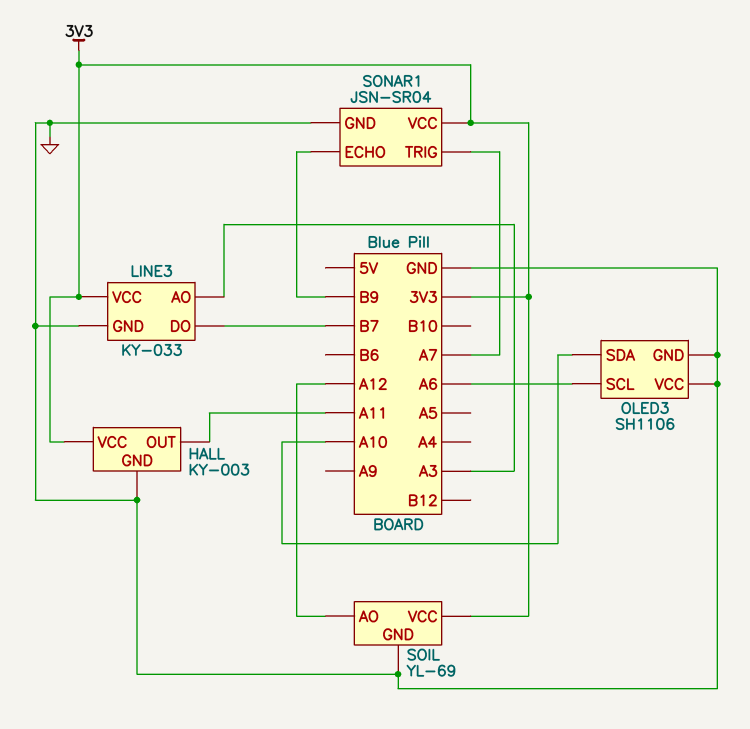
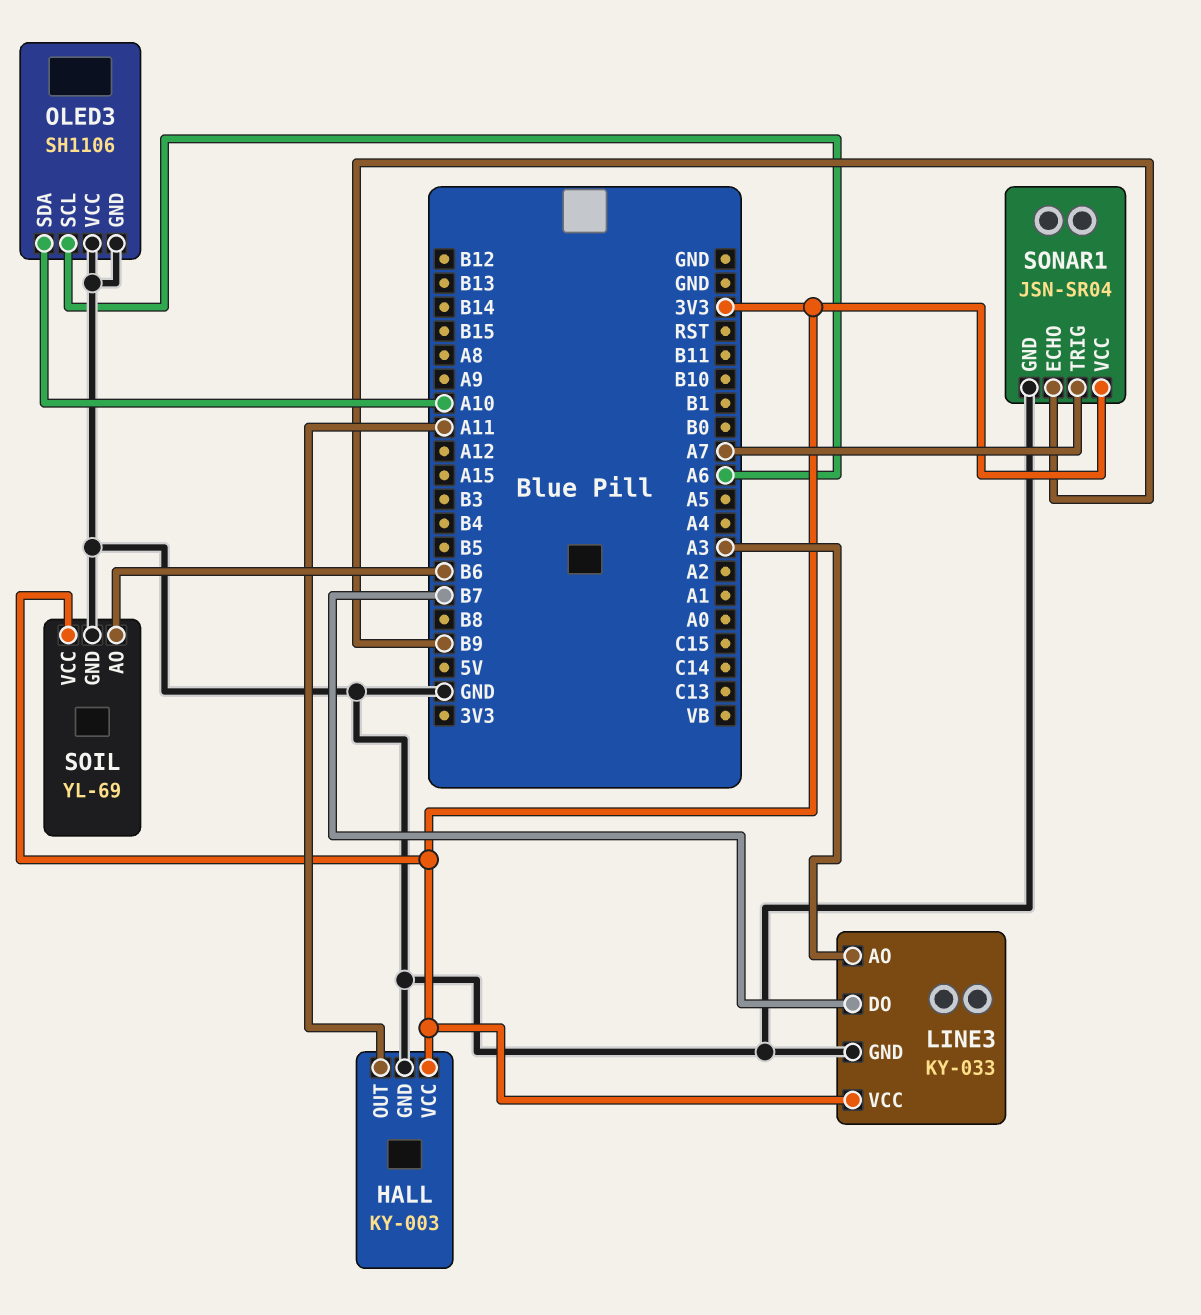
SOIL pin AO: A12 -> B6

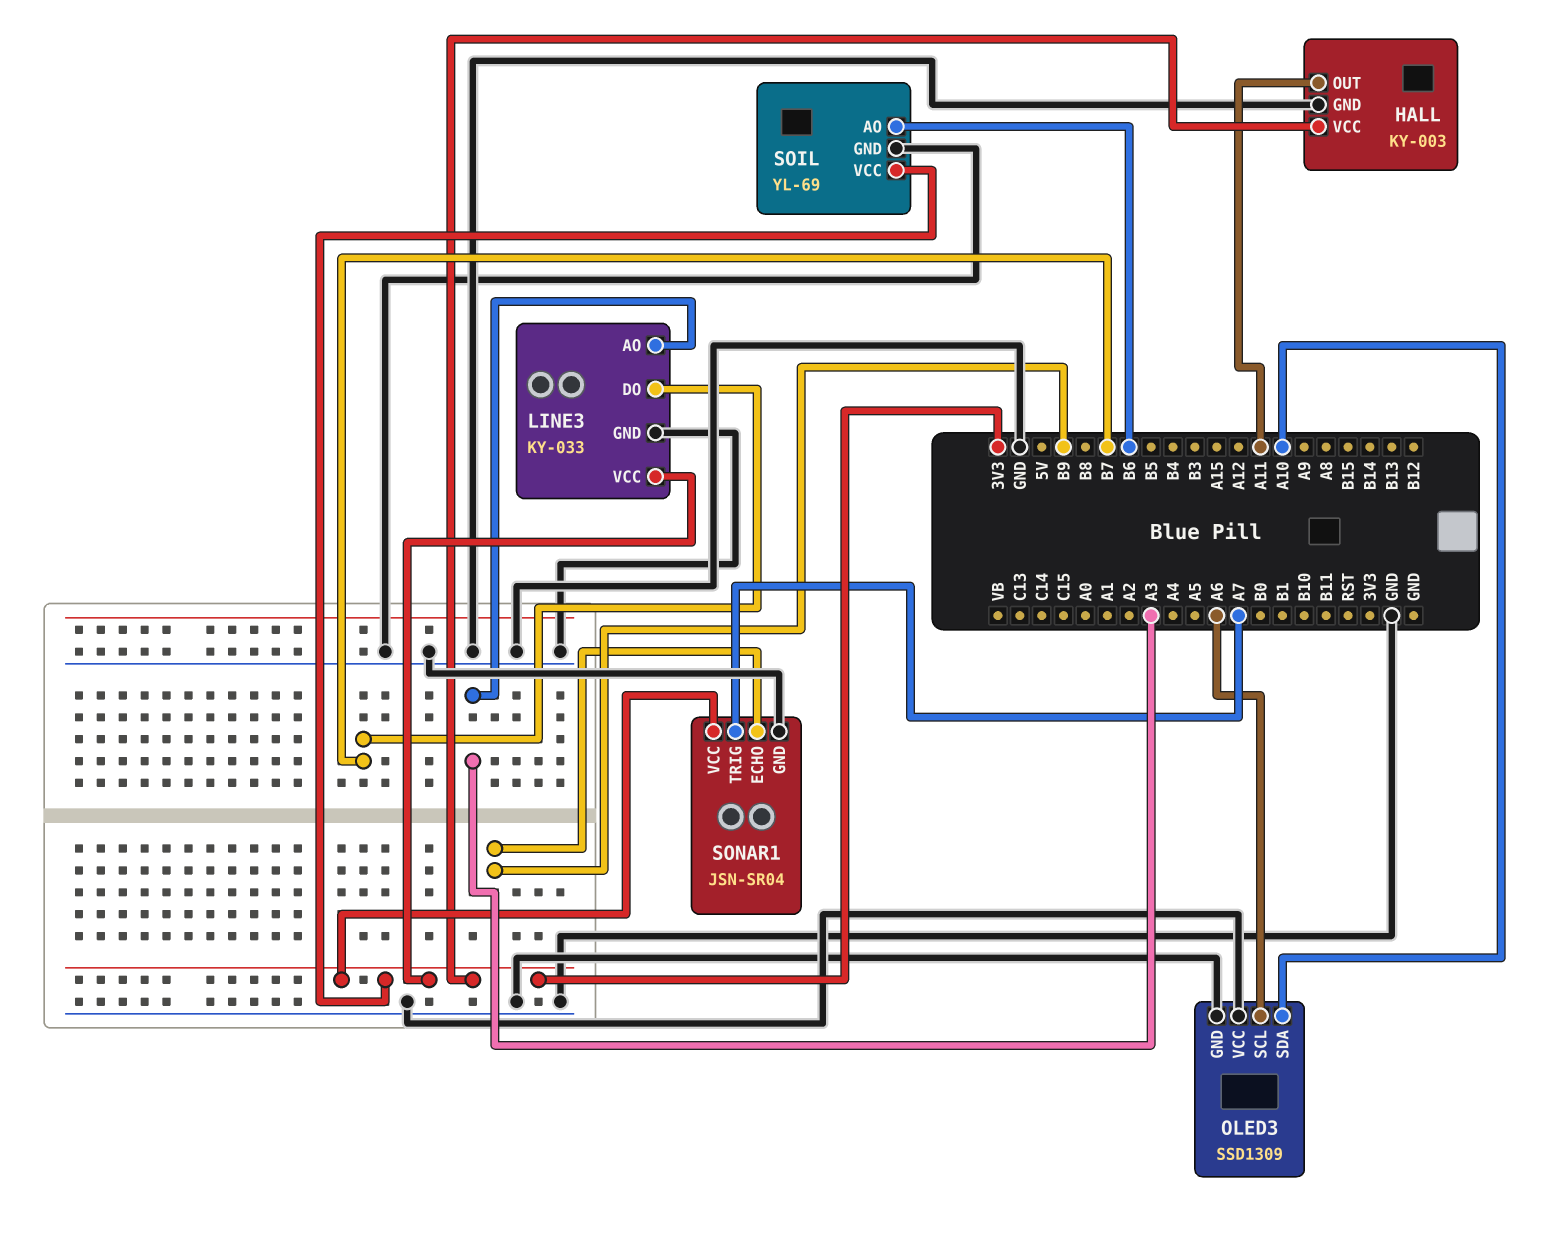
OLED3: SH1106 -> SSD1309

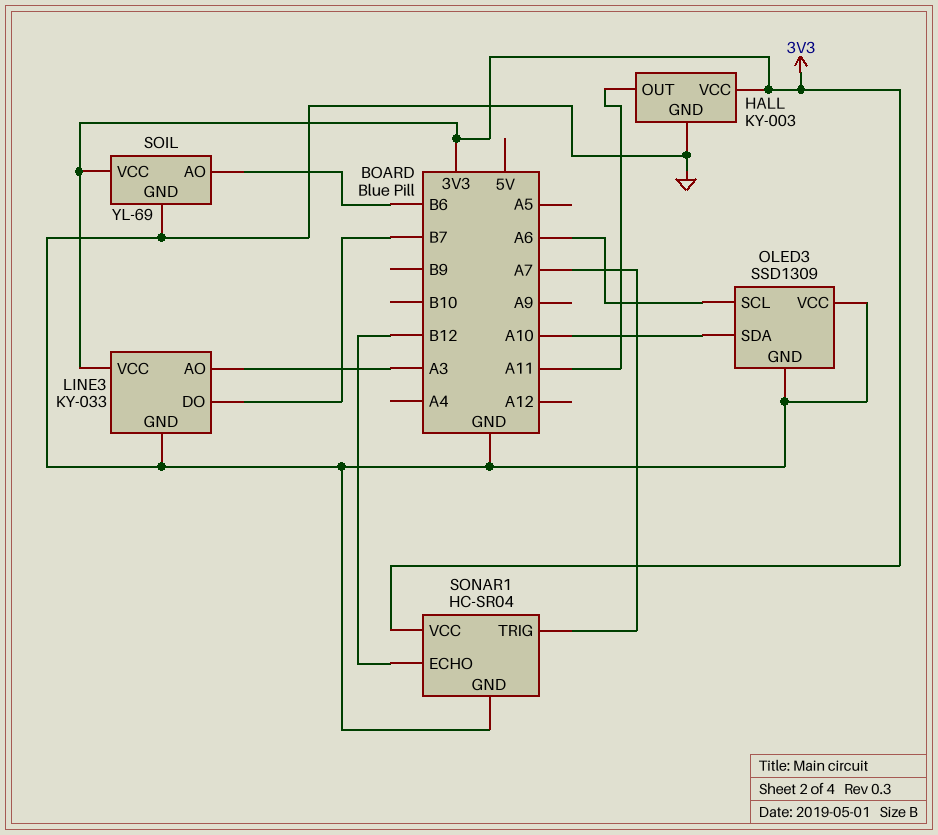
SONAR1: JSN-SR04 -> HC-SR04
SONAR1 pin ECHO: B9 -> B12

